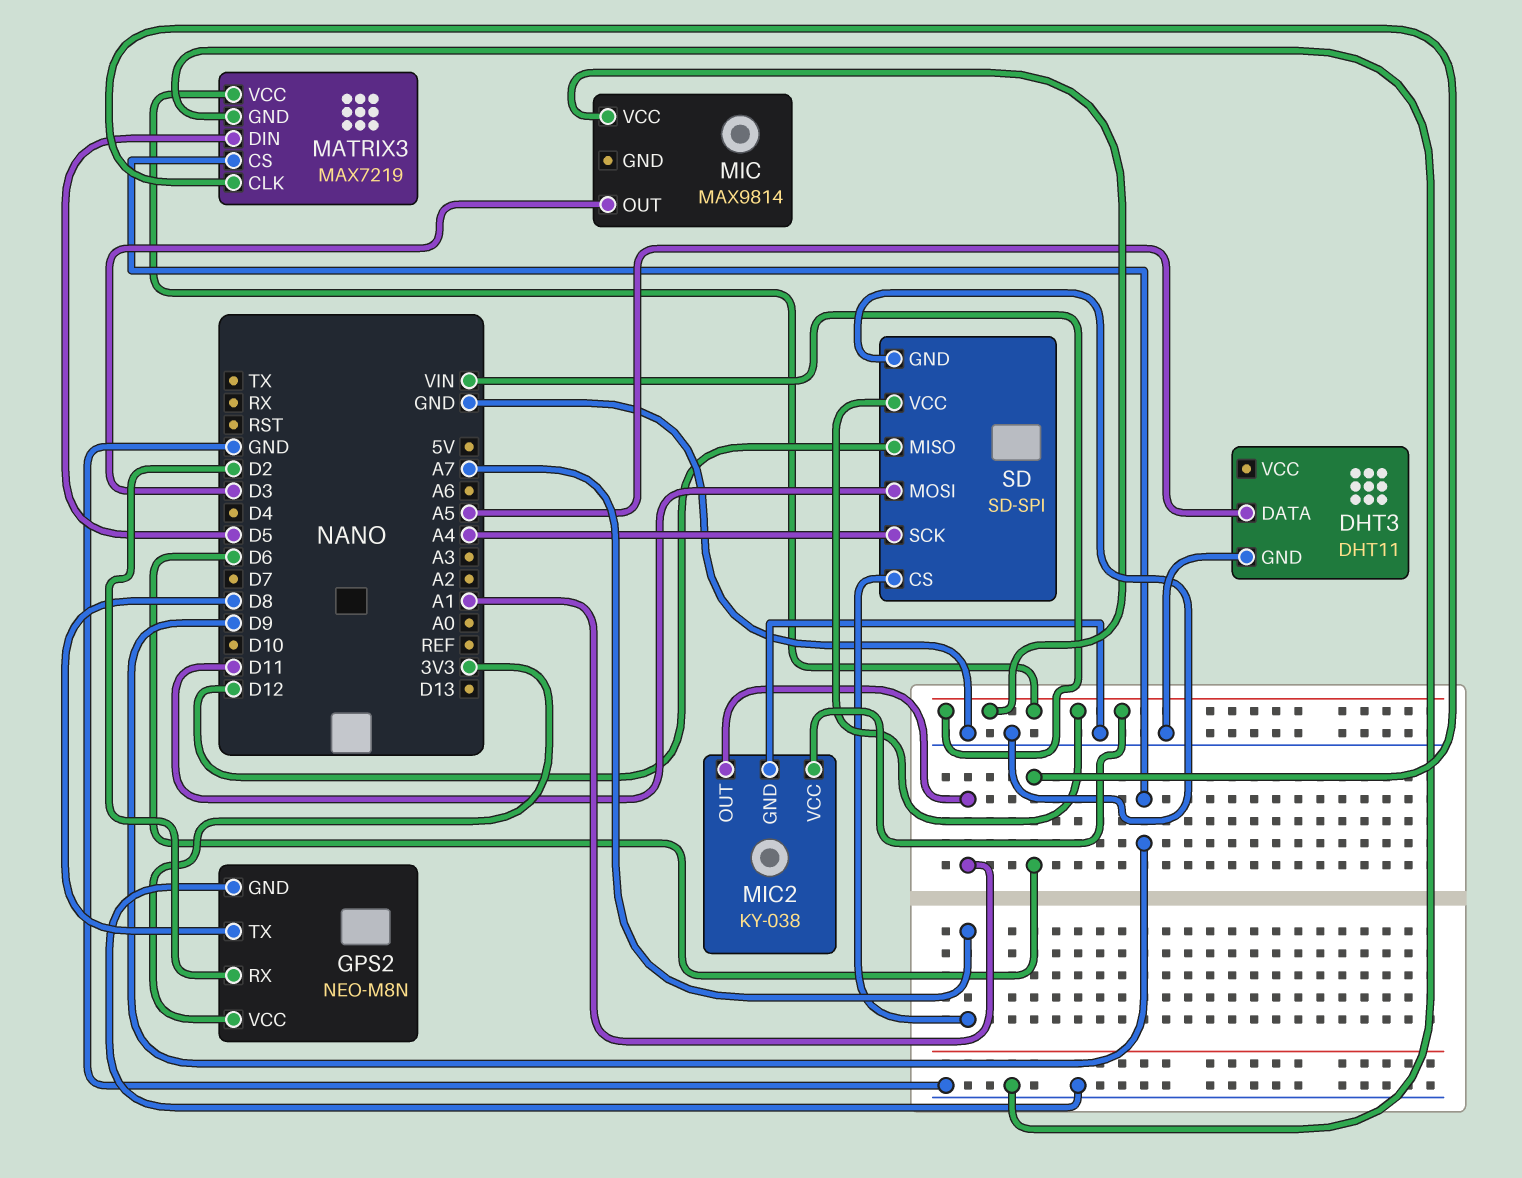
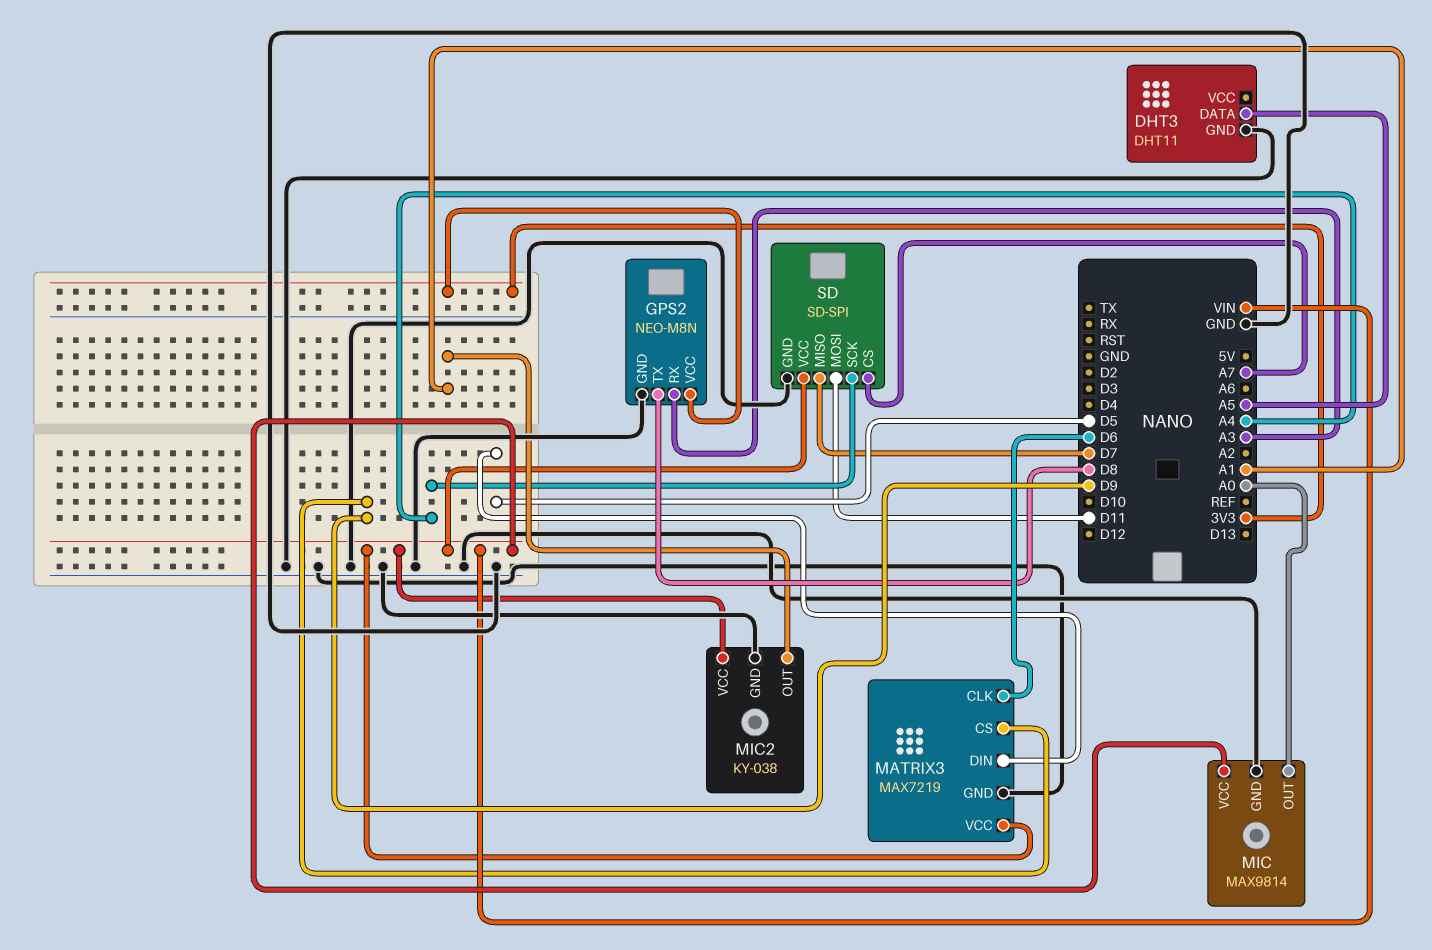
GPS2 pin RX: D2 -> A3
MIC pin GND: none -> GND
MIC pin OUT: D3 -> A0
SD pin MISO: D12 -> D7

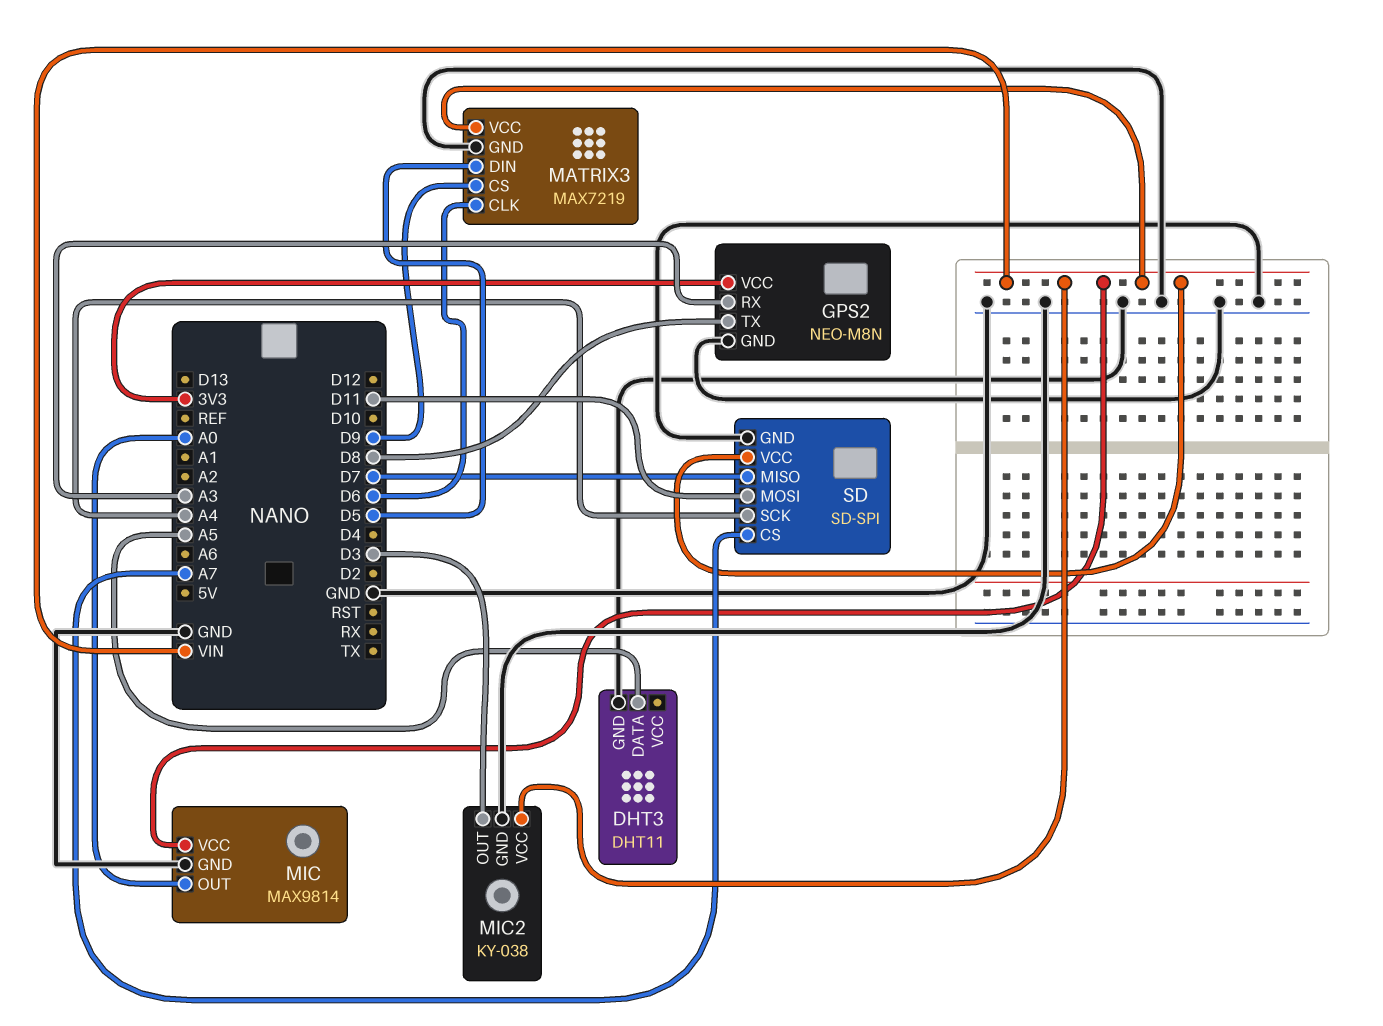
MIC2 pin OUT: A1 -> D3

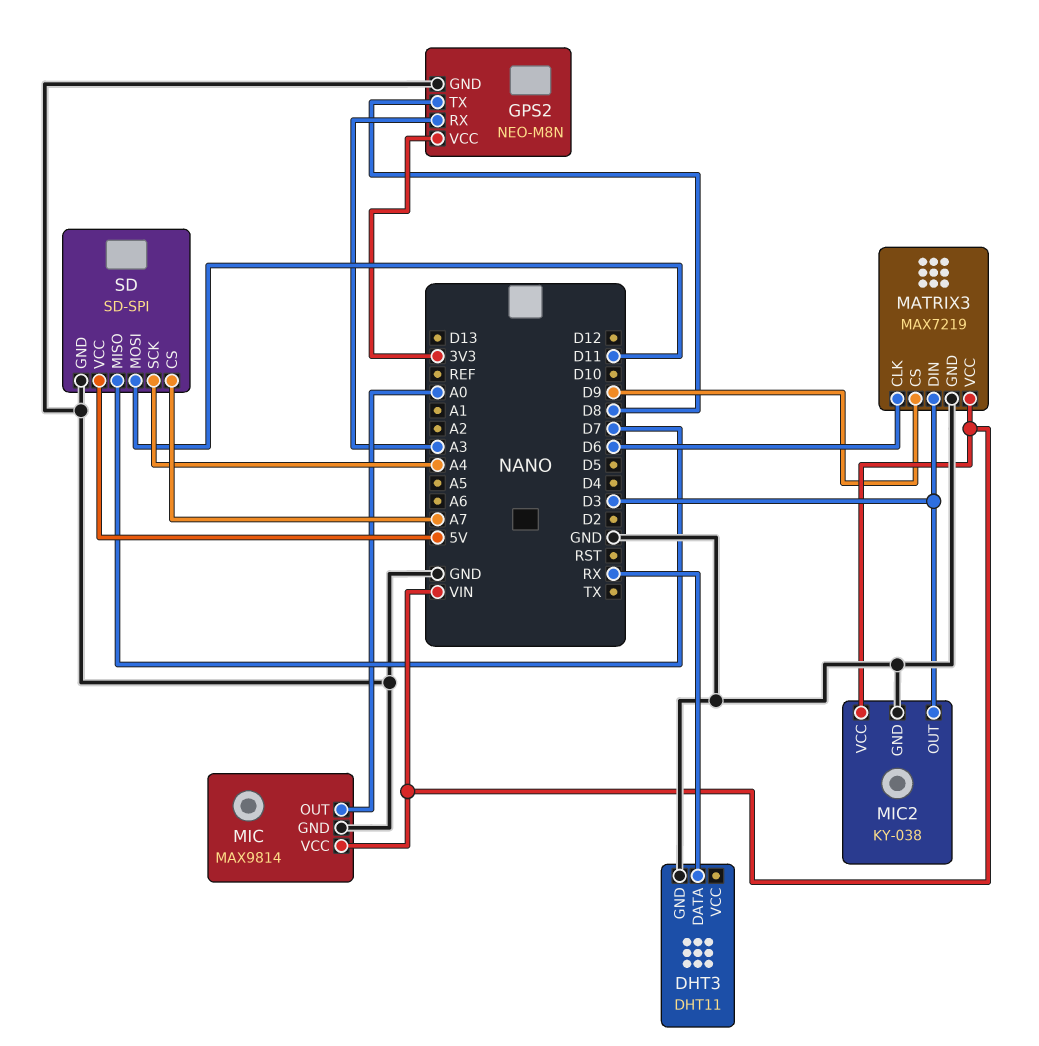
DHT3 pin DATA: A5 -> RX
MATRIX3 pin DIN: D5 -> D3
SD pin VCC: VIN -> 5V

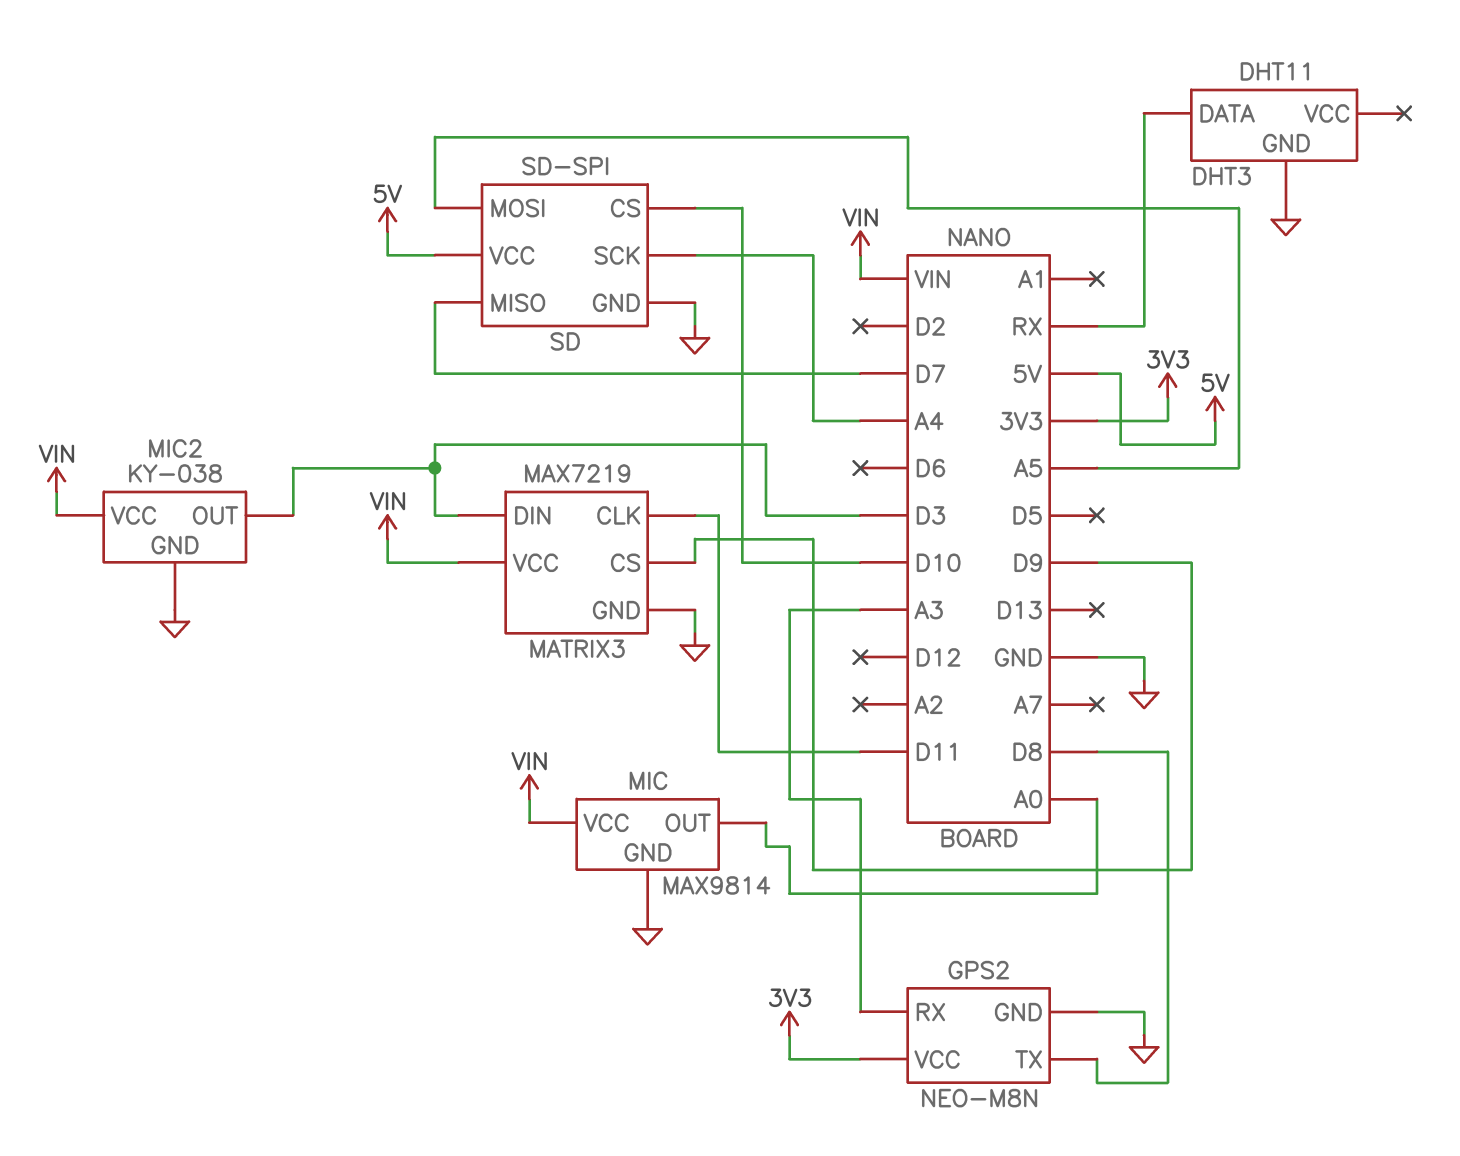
MATRIX3 pin CLK: D6 -> D11
SD pin CS: A7 -> D10
SD pin MOSI: D11 -> A5

